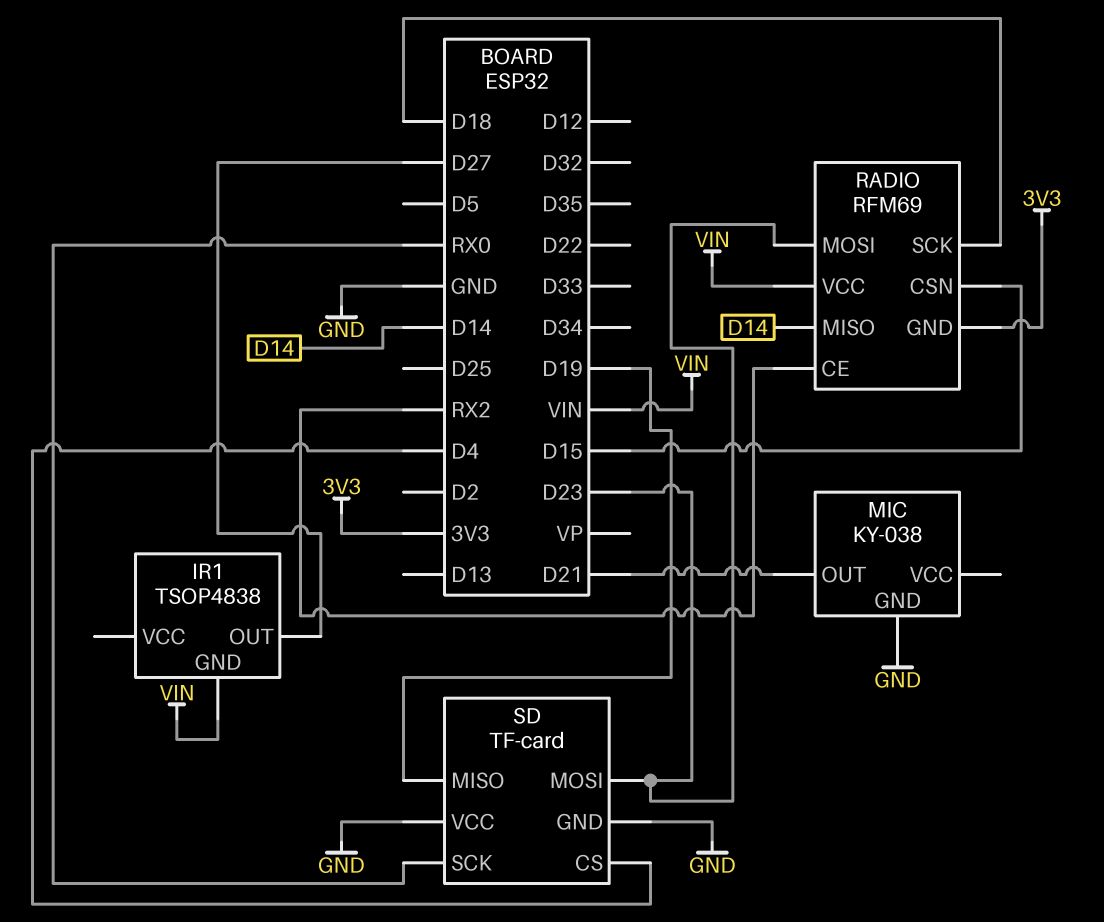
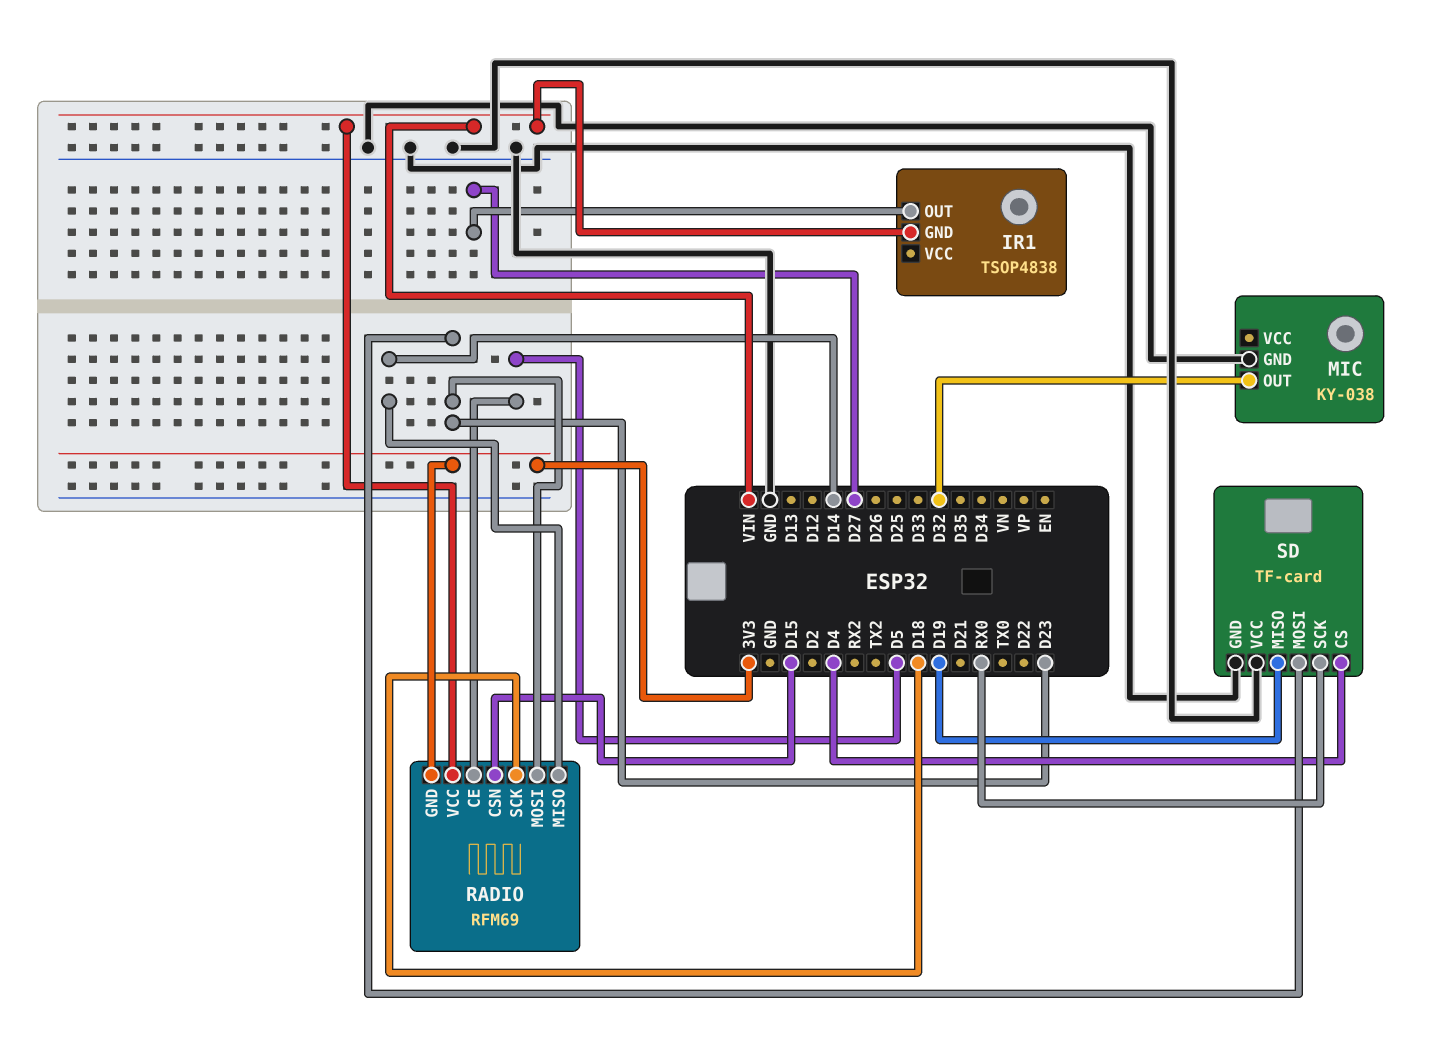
MIC pin OUT: D21 -> D32
RADIO pin CE: RX2 -> D5

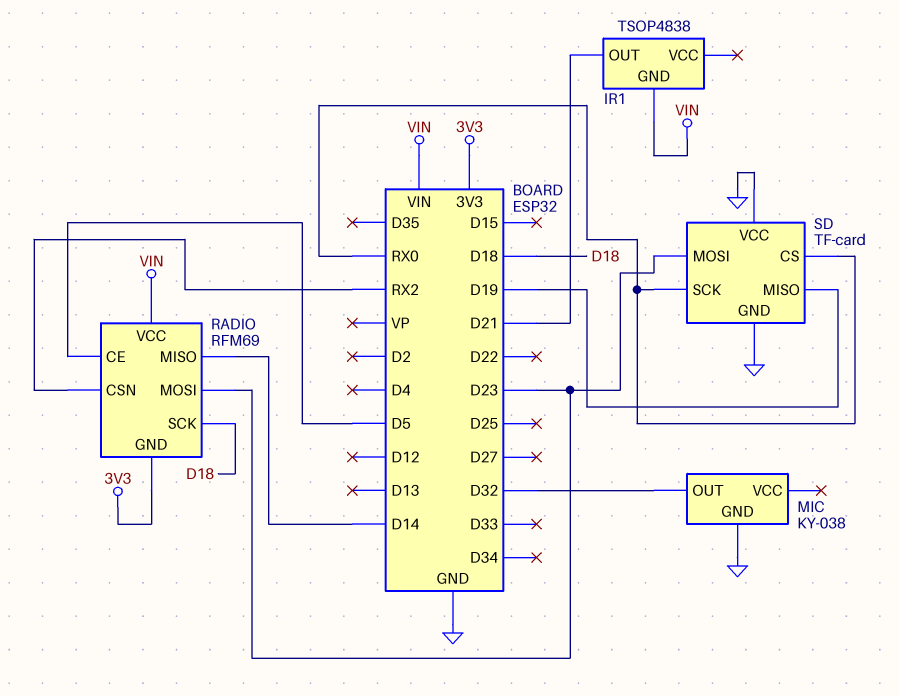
IR1 pin OUT: D27 -> D21
RADIO pin CSN: D15 -> RX2
SD pin CS: D4 -> RX0

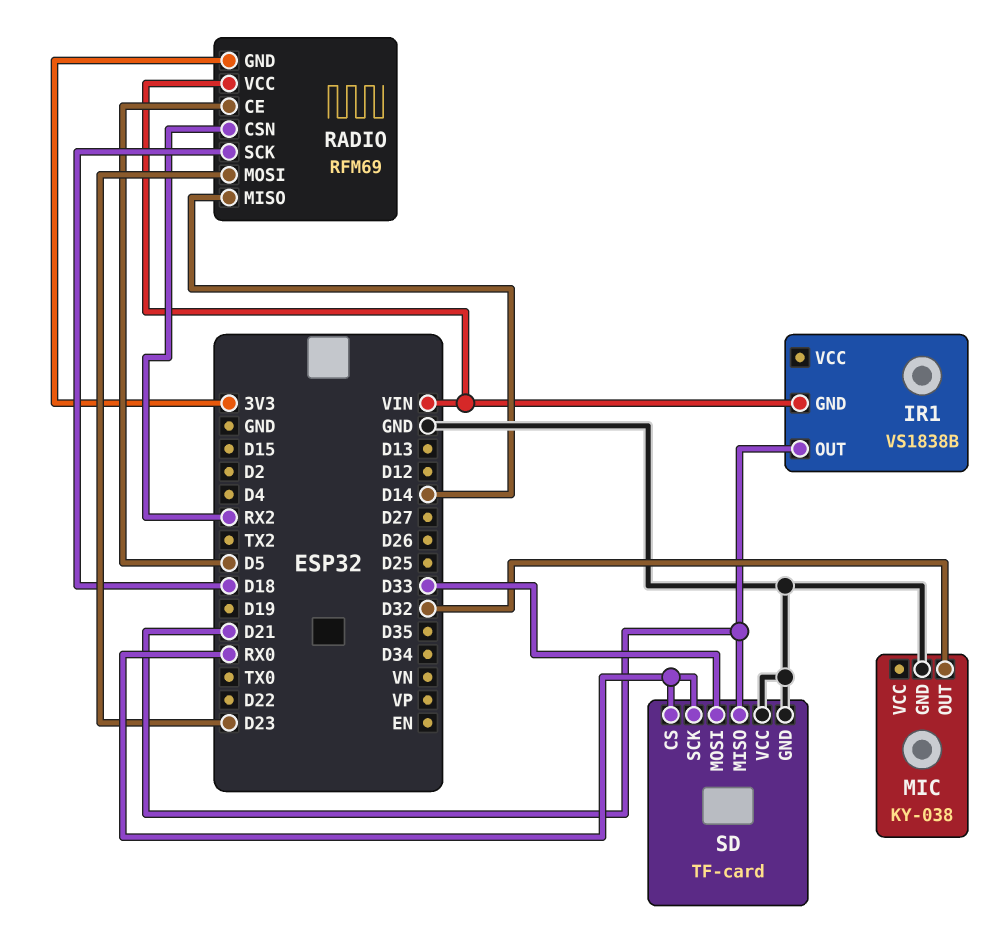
IR1: TSOP4838 -> VS1838B
SD pin MISO: D19 -> D21
SD pin MOSI: D23 -> D33

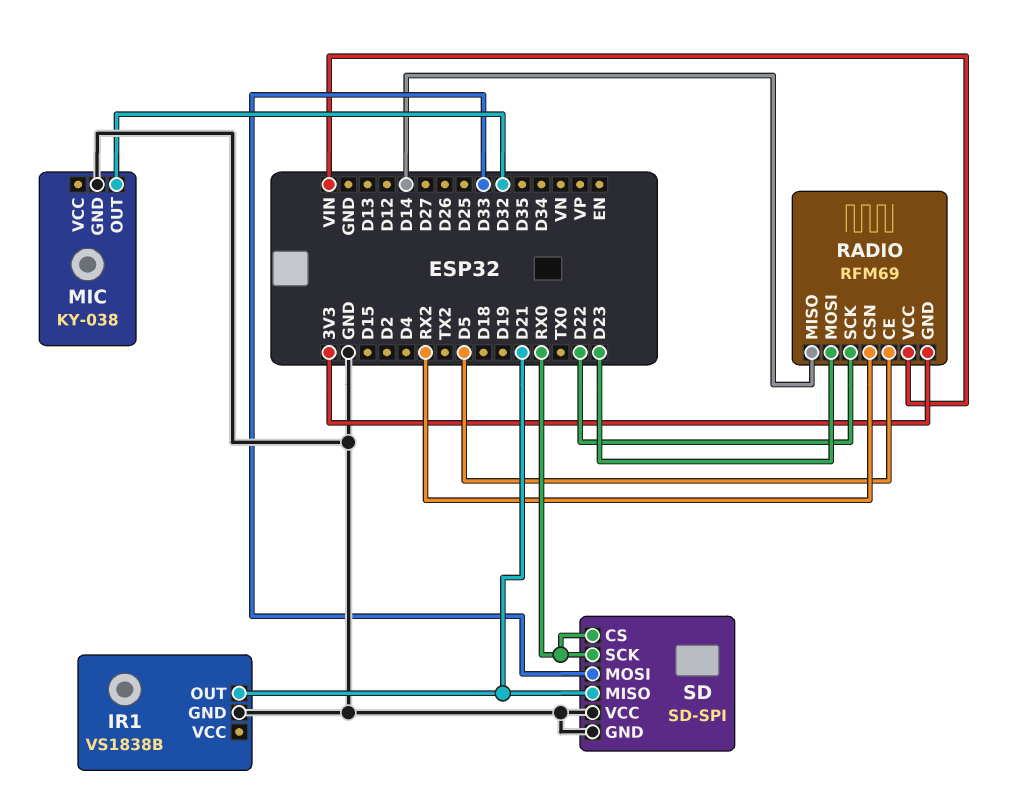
IR1 pin GND: VIN -> GND
RADIO pin SCK: D18 -> D22
SD: TF-card -> SD-SPI

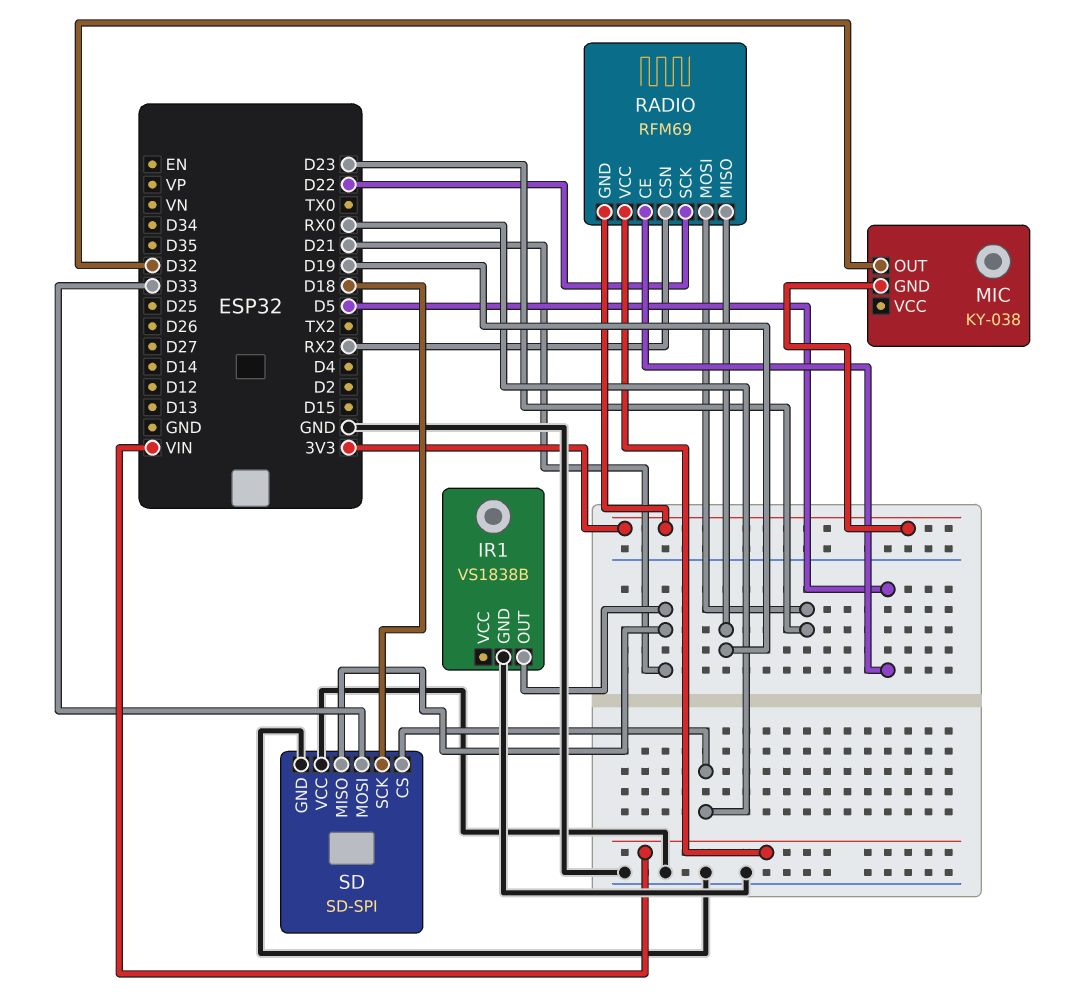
MIC pin GND: GND -> 3V3
RADIO pin MISO: D14 -> D19
SD pin SCK: RX0 -> D18

